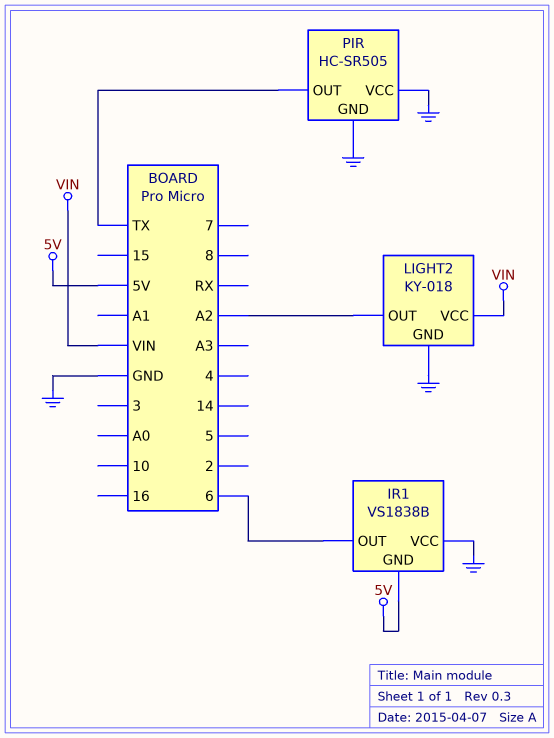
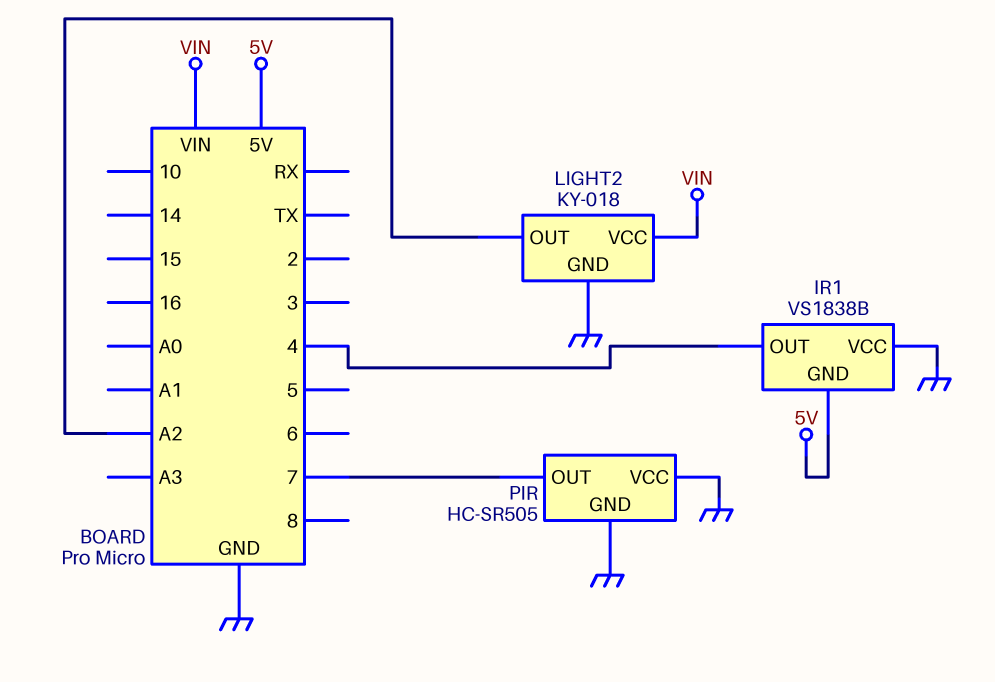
IR1 pin OUT: 6 -> 4
PIR pin OUT: TX -> 7

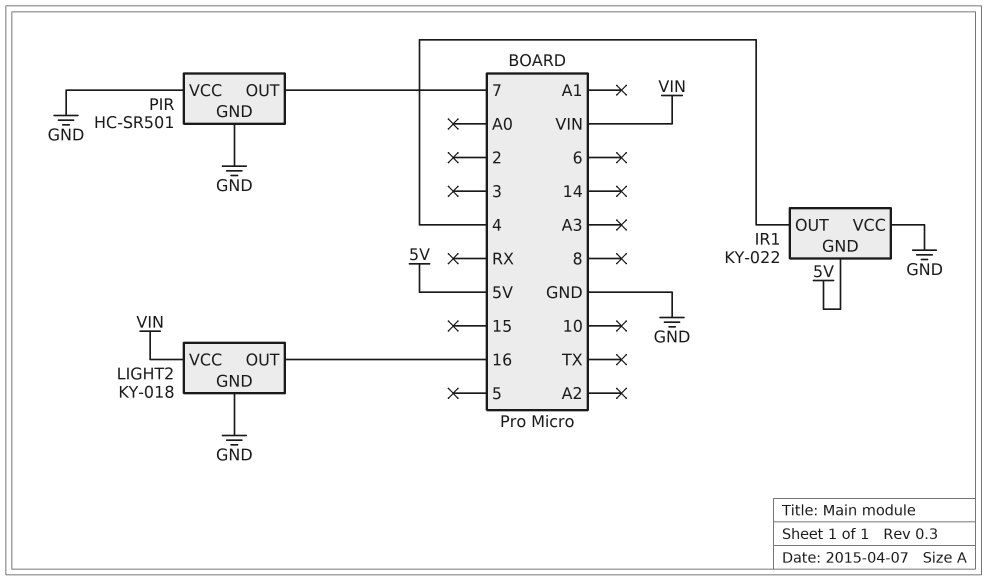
IR1: VS1838B -> KY-022
LIGHT2 pin OUT: A2 -> 16
PIR: HC-SR505 -> HC-SR501

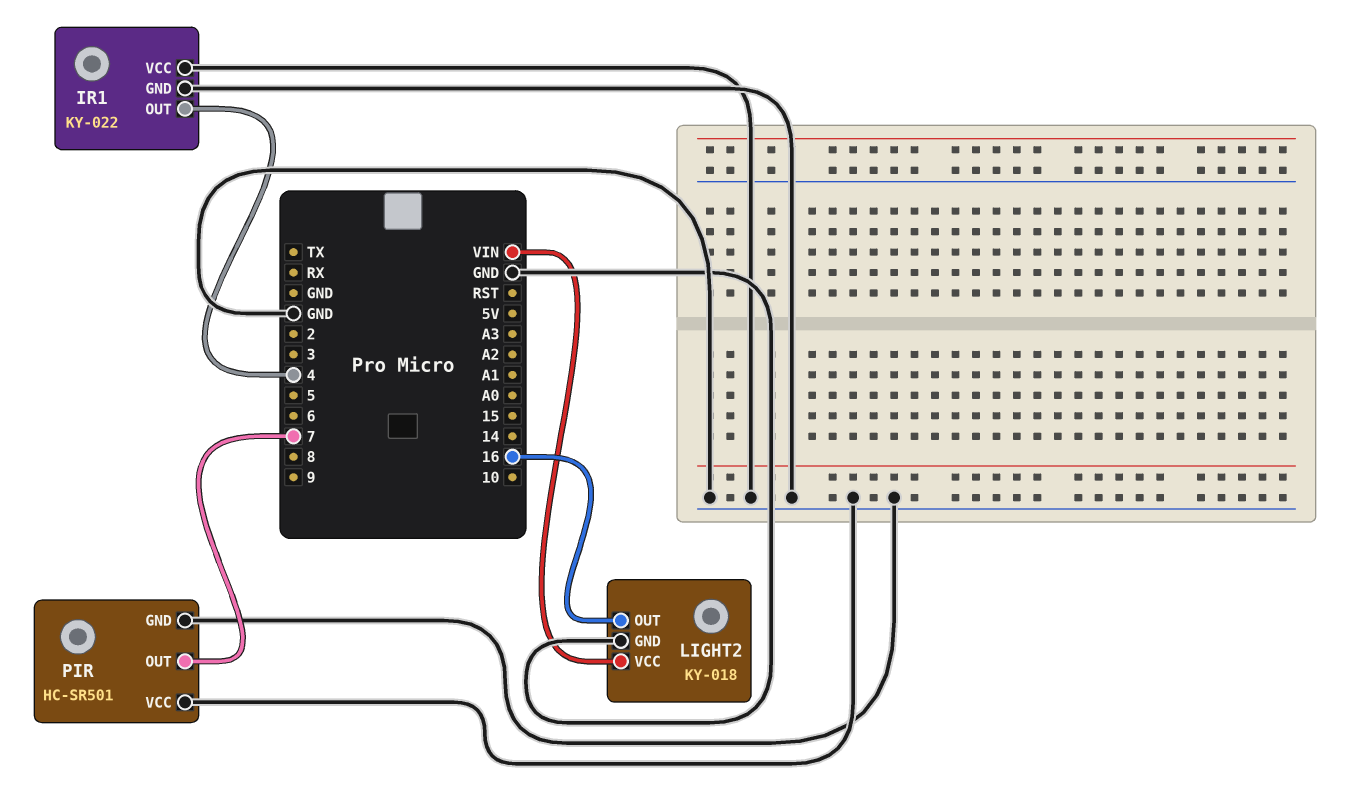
IR1 pin GND: 5V -> GND

